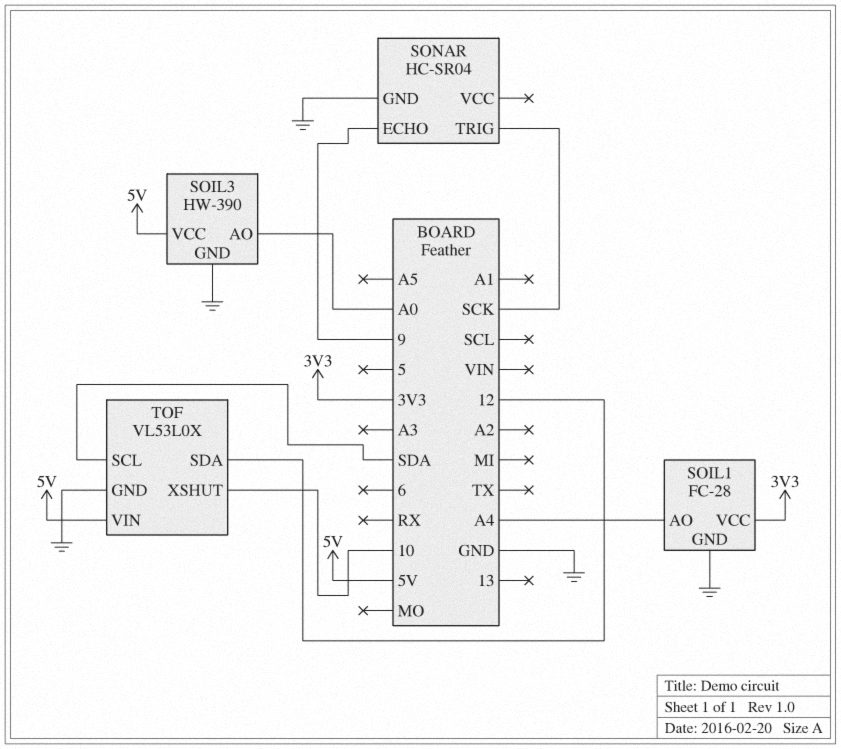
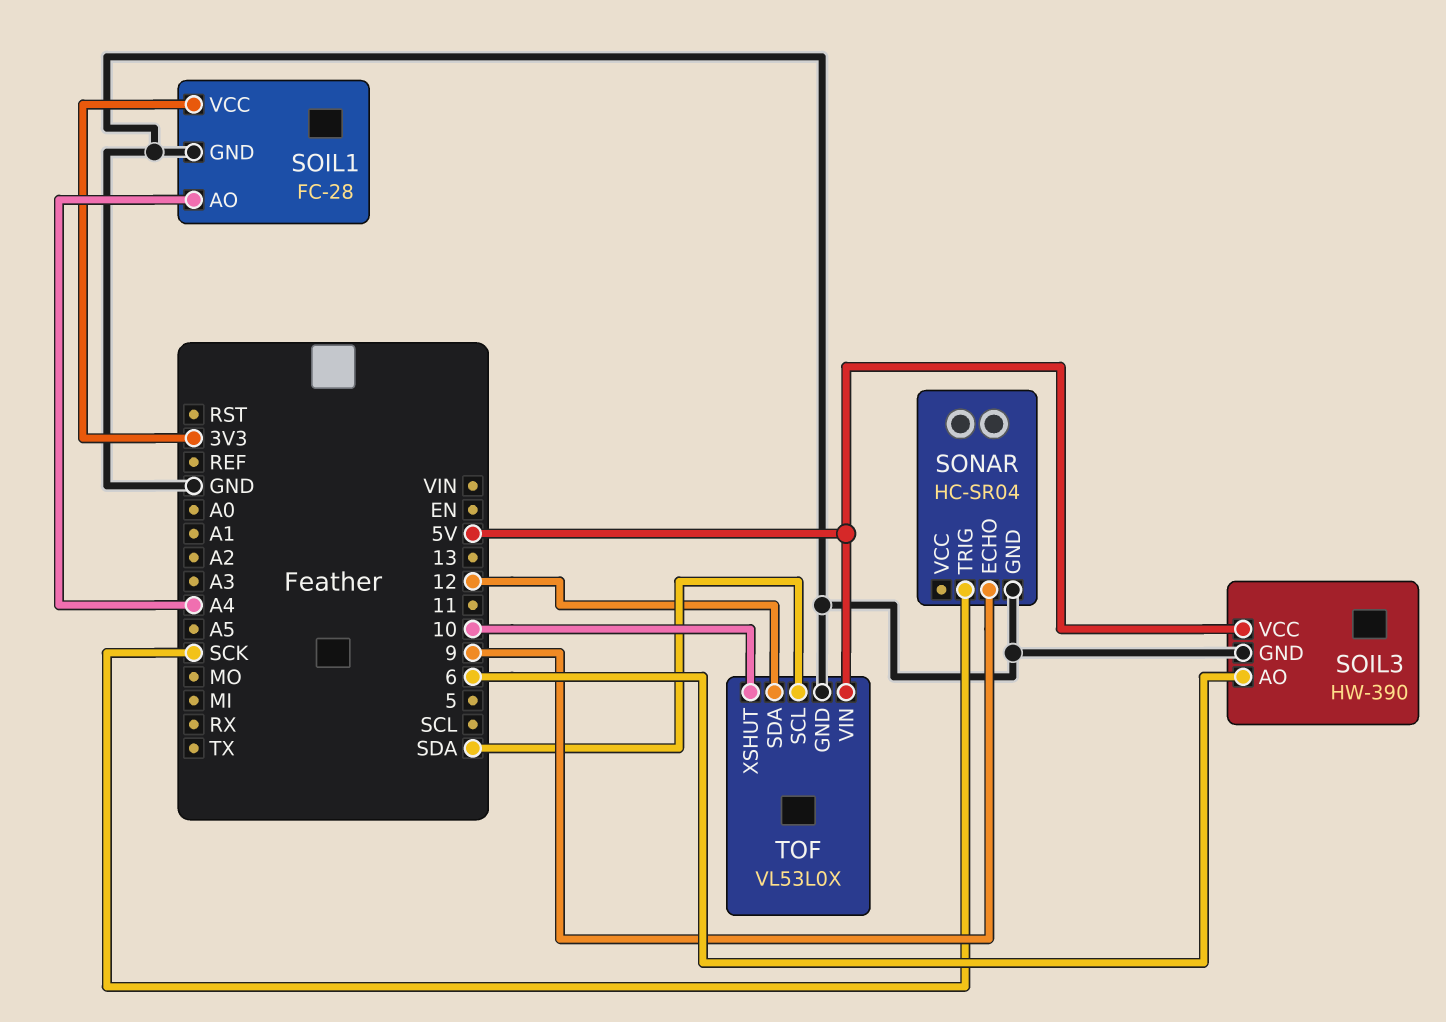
SOIL3 pin AO: A0 -> 6

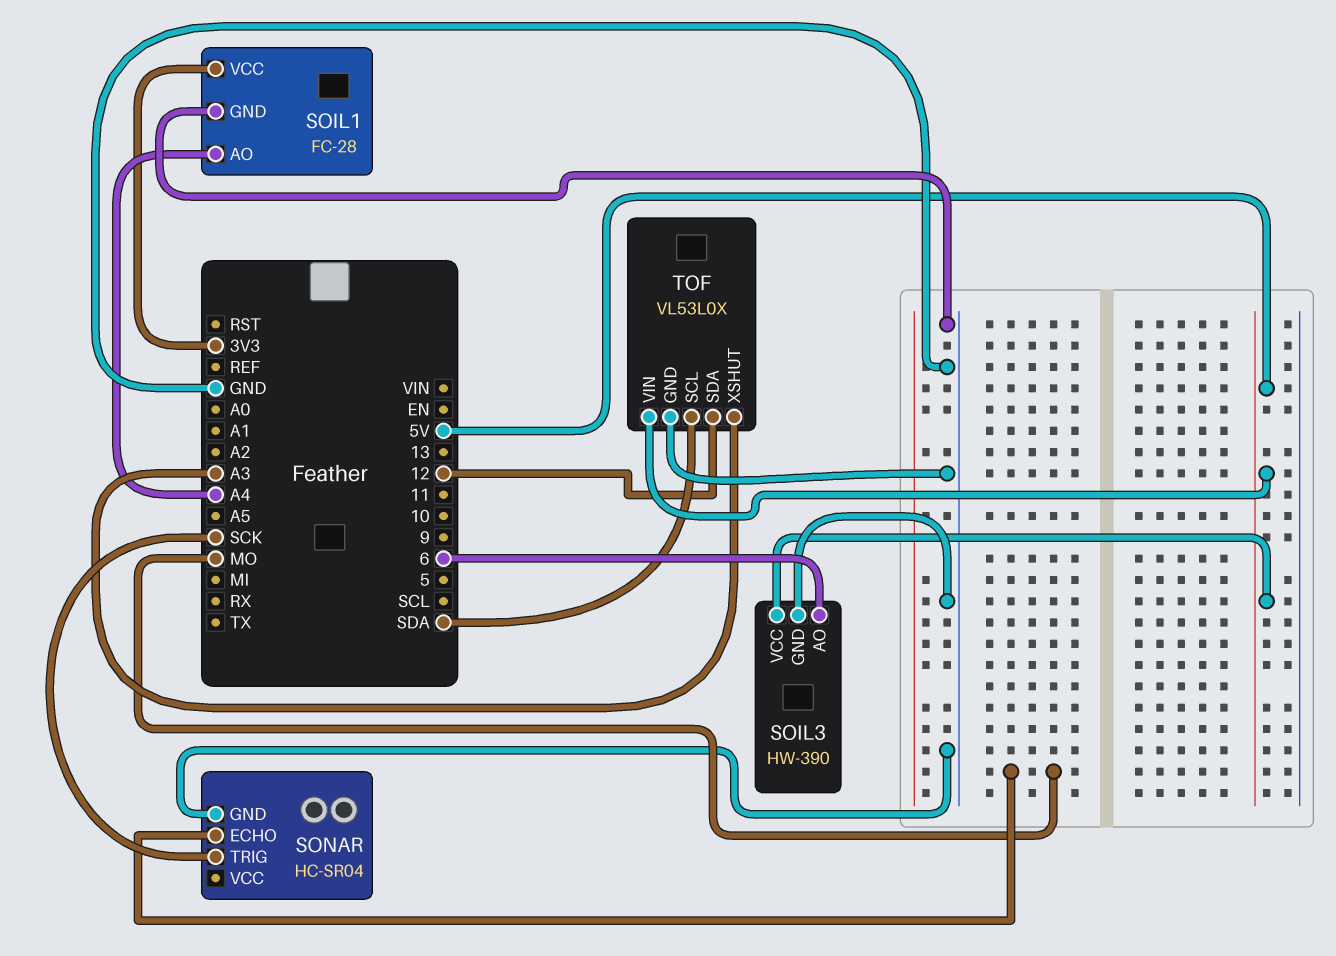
SONAR pin ECHO: 9 -> MO
TOF pin XSHUT: 10 -> A3

